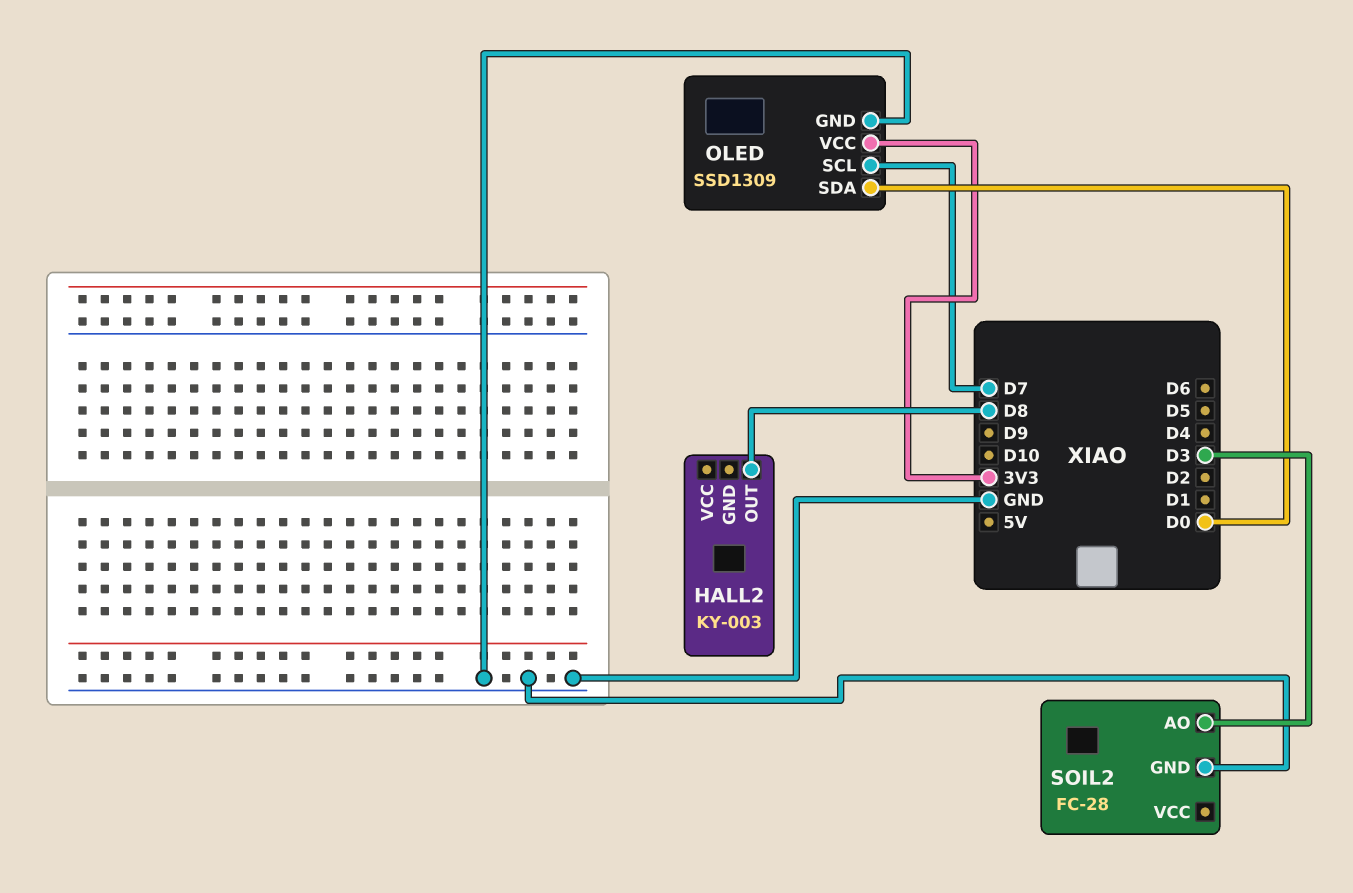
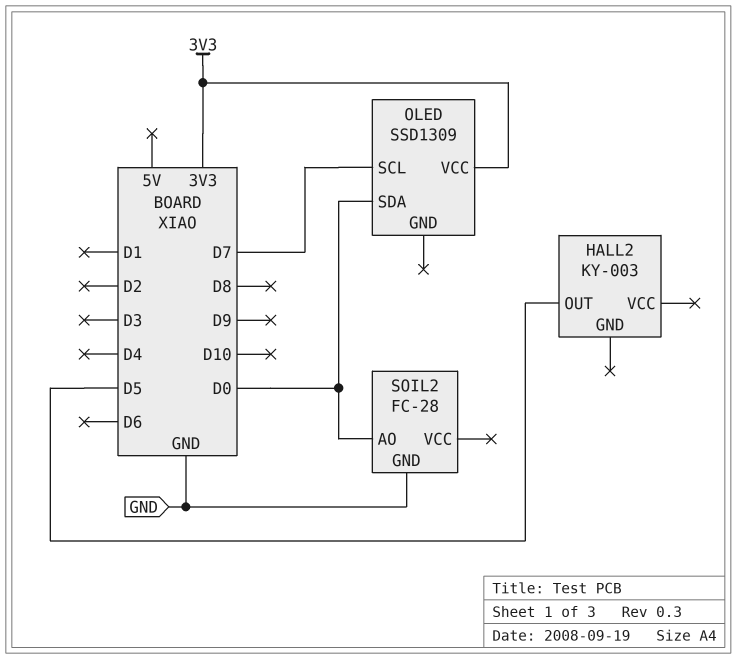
HALL2 pin OUT: D8 -> D5
OLED pin GND: GND -> none
SOIL2 pin AO: D3 -> D0

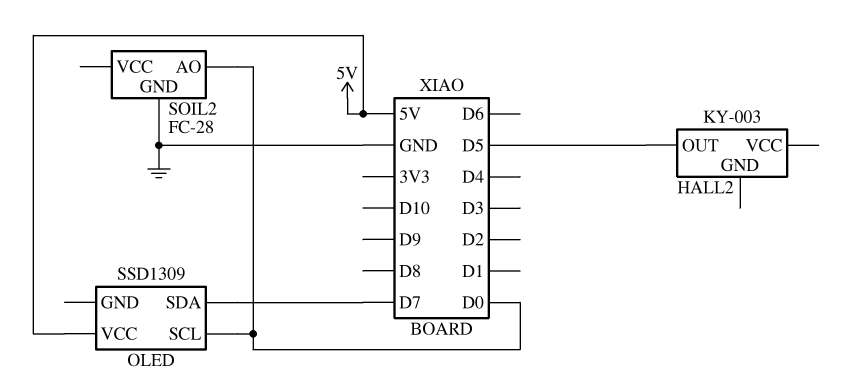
OLED pin SCL: D7 -> D0
OLED pin SDA: D0 -> D7
OLED pin VCC: 3V3 -> 5V

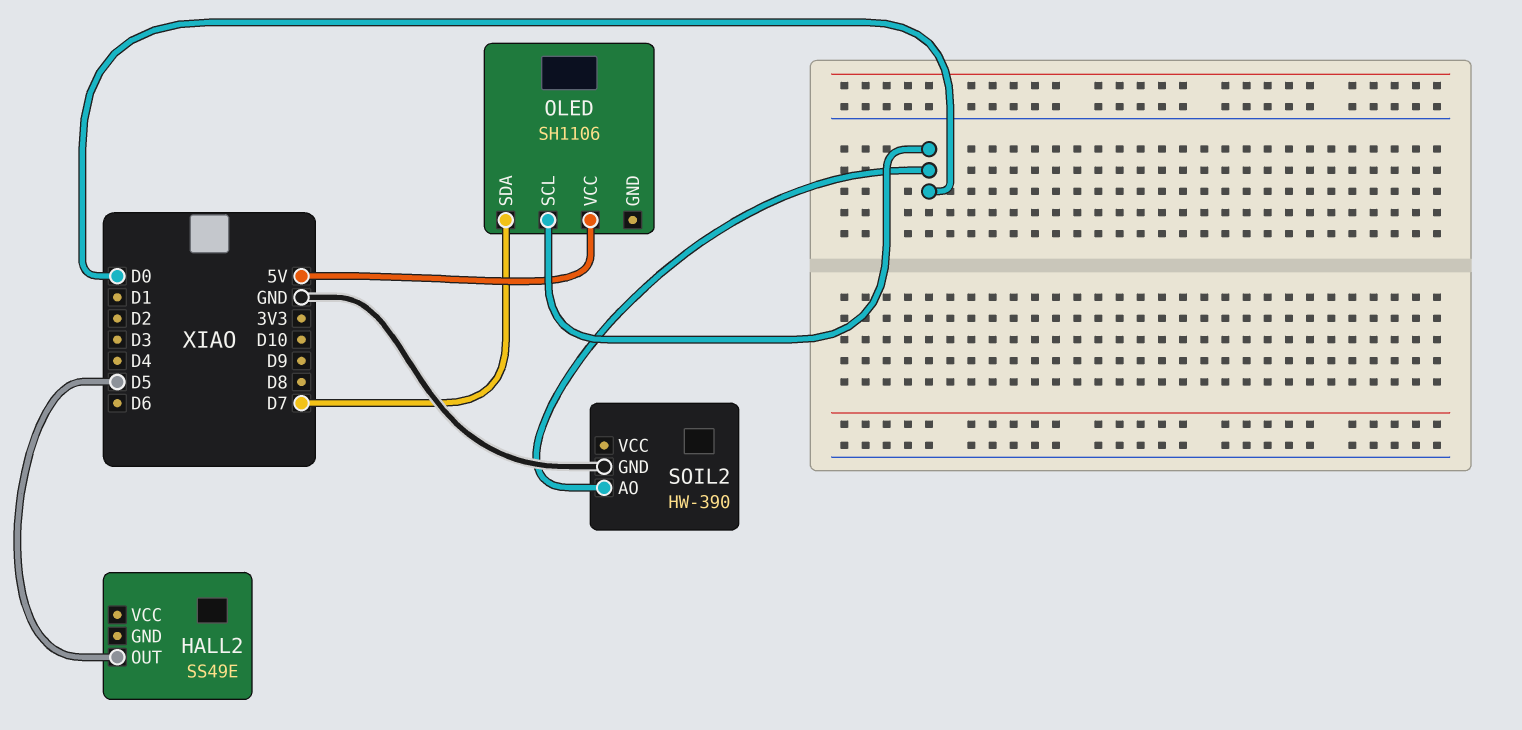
HALL2: KY-003 -> SS49E
OLED: SSD1309 -> SH1106
SOIL2: FC-28 -> HW-390

